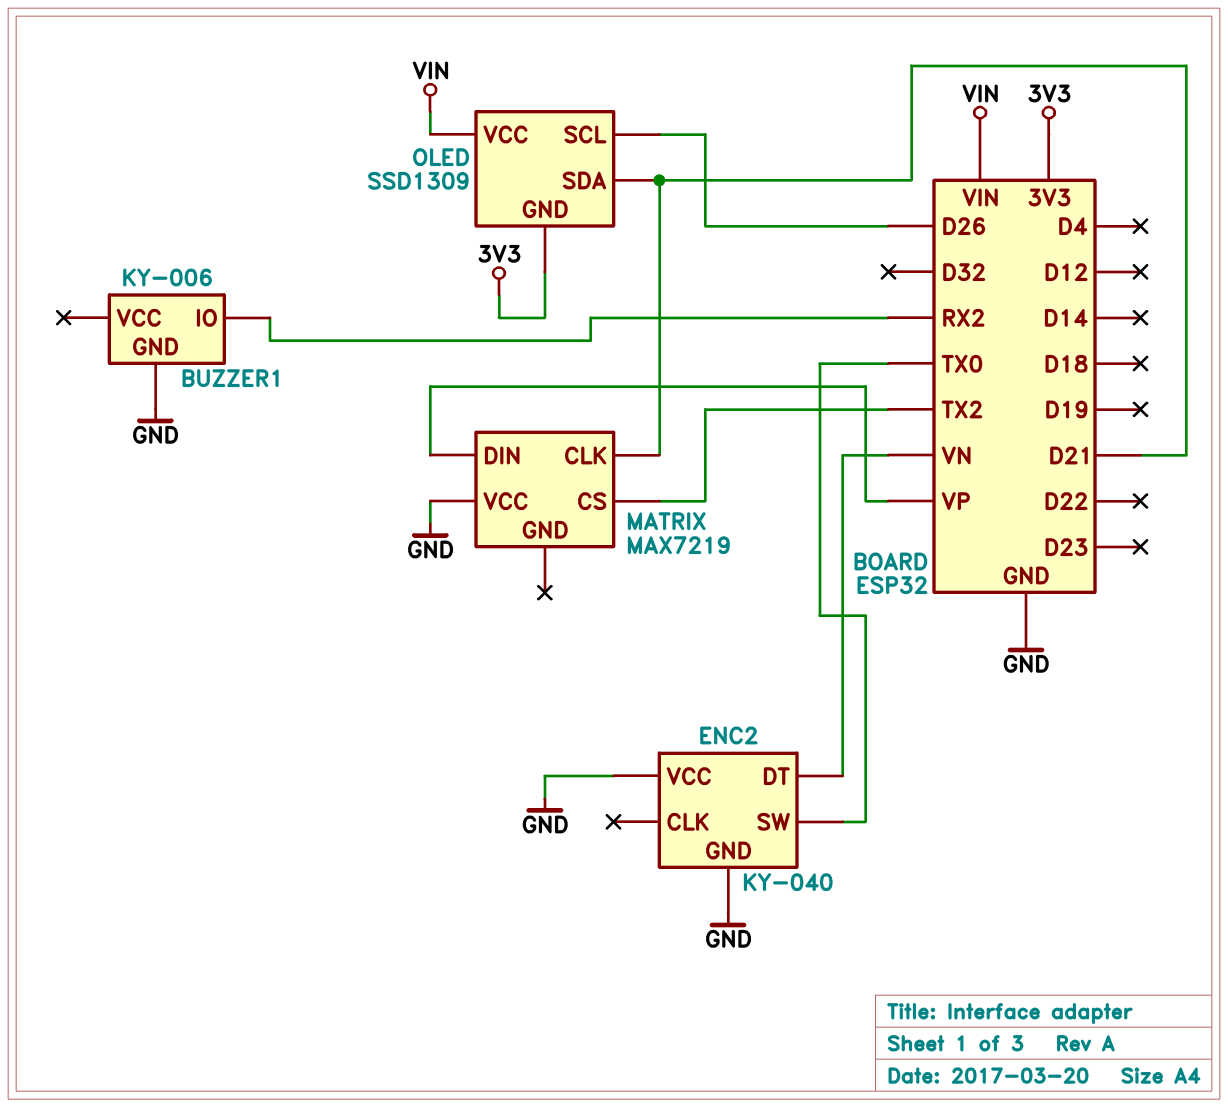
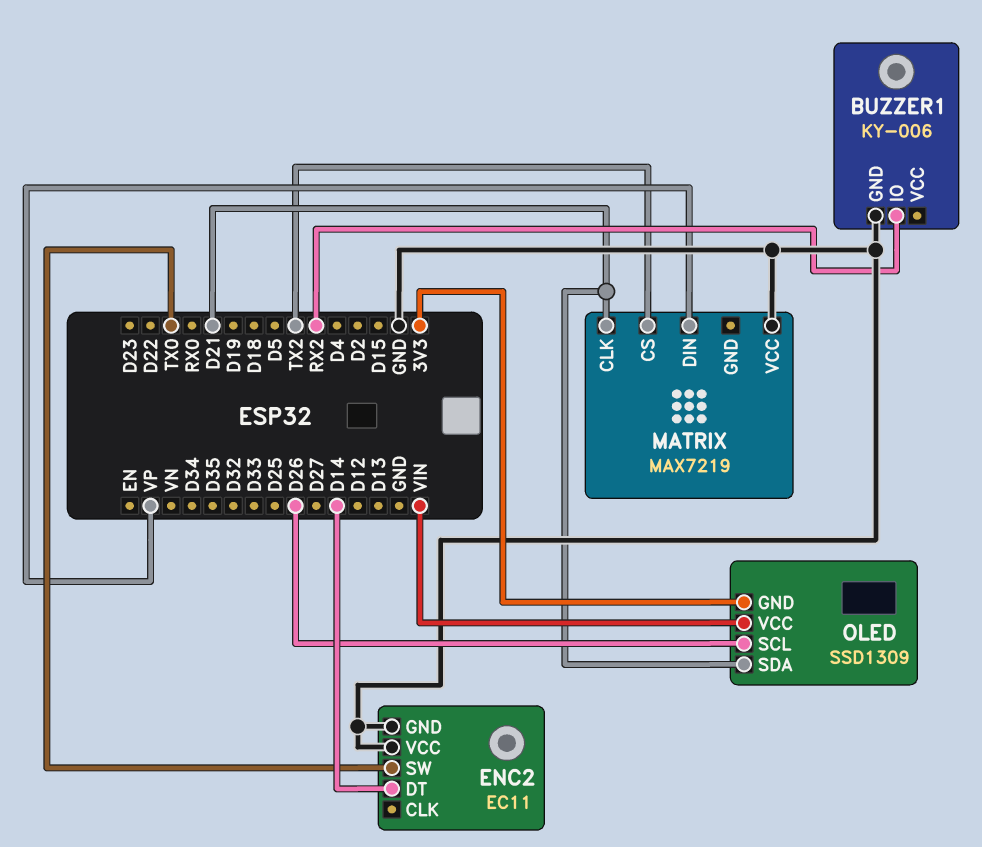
ENC2: KY-040 -> EC11
ENC2 pin DT: VN -> D14

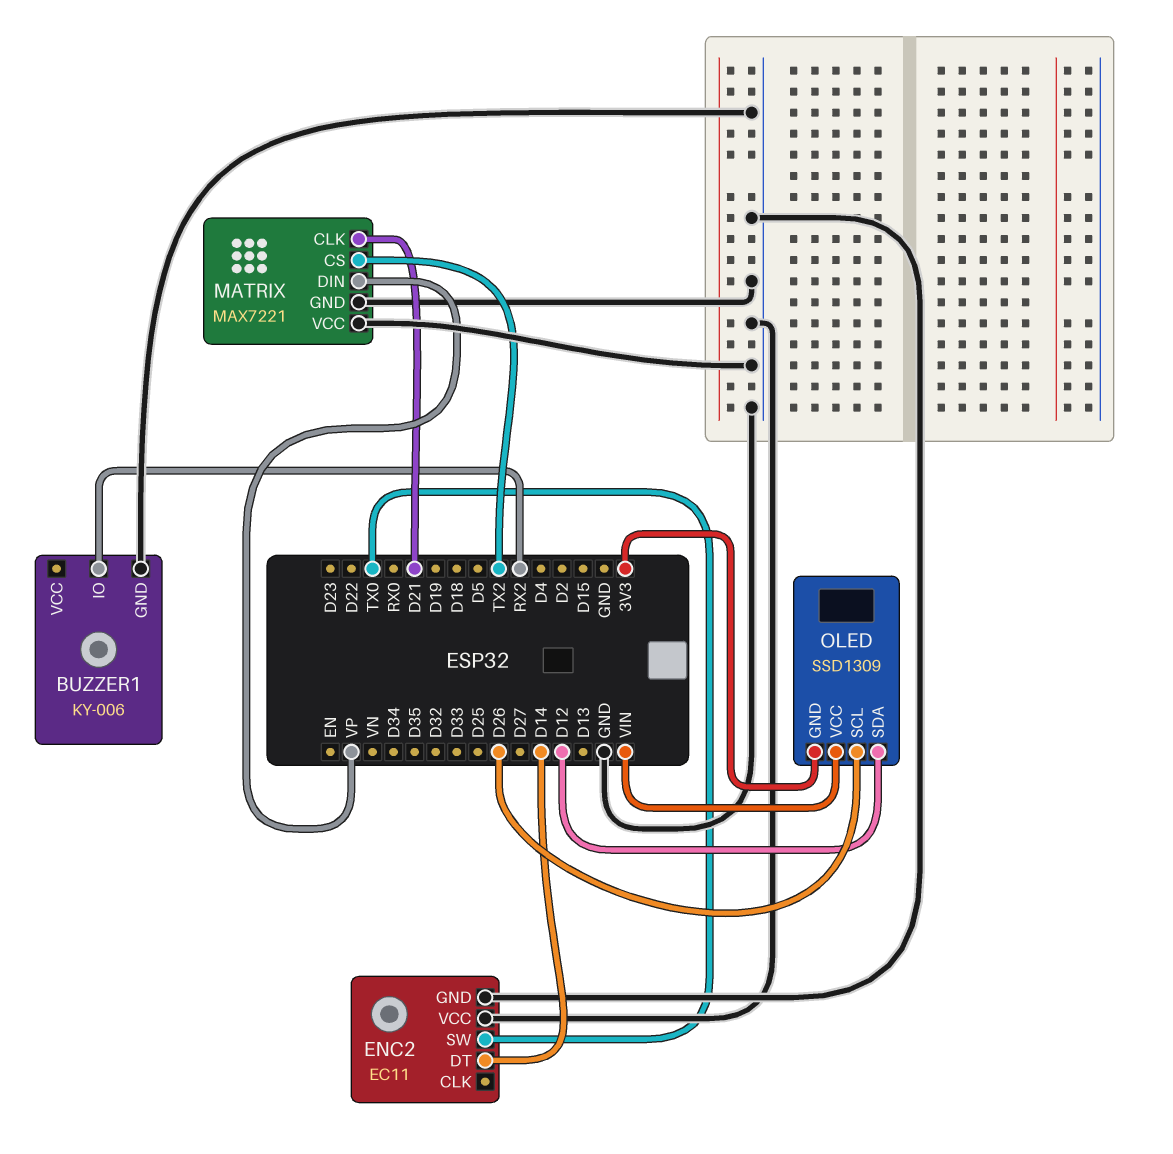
MATRIX: MAX7219 -> MAX7221
MATRIX pin GND: none -> GND
OLED pin SDA: D21 -> D12

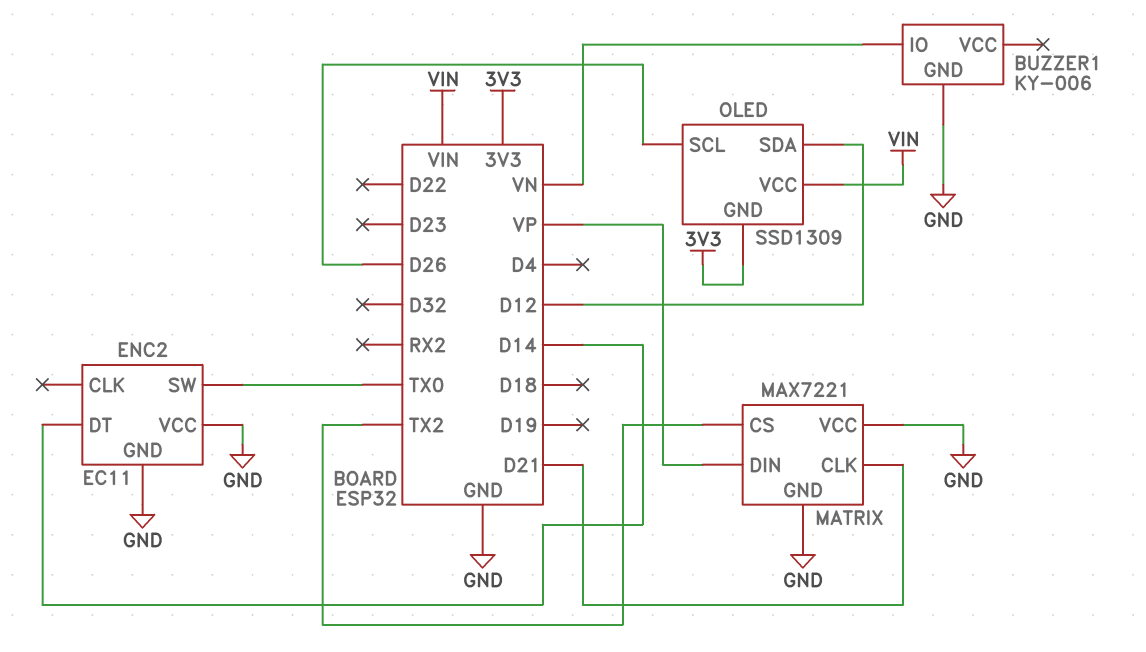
BUZZER1 pin IO: RX2 -> VN

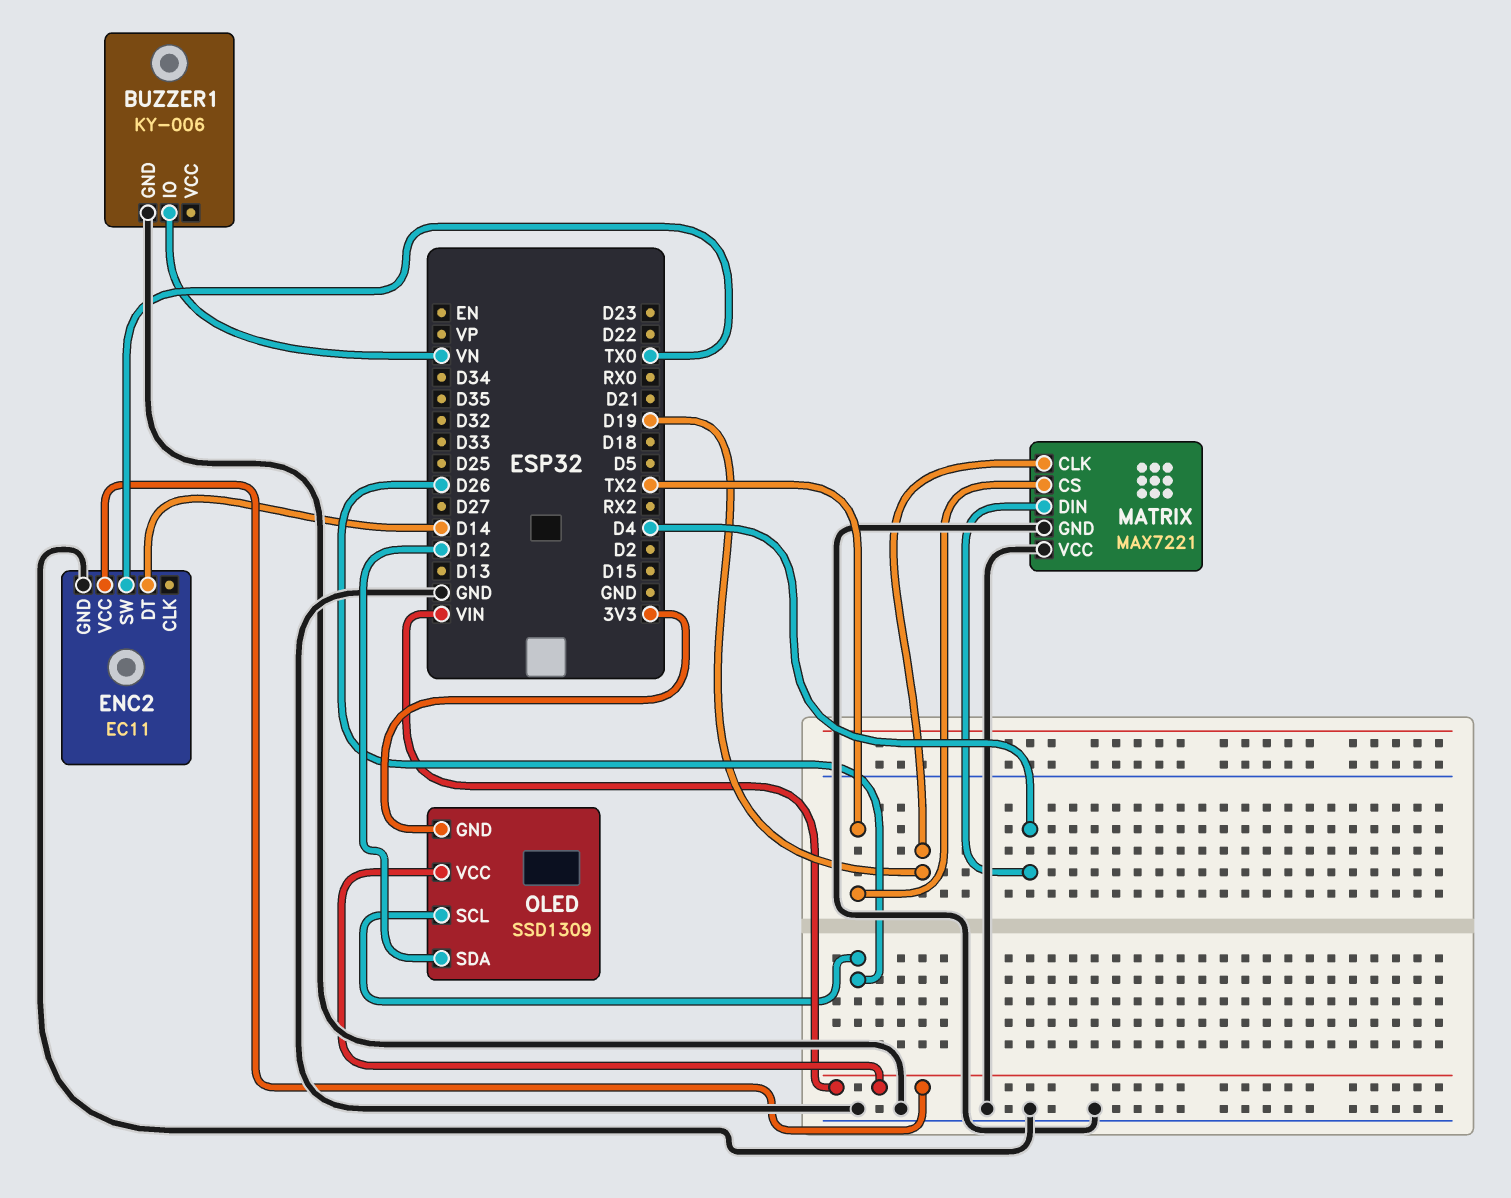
ENC2 pin VCC: GND -> VIN
MATRIX pin CLK: D21 -> D19
MATRIX pin DIN: VP -> D4

